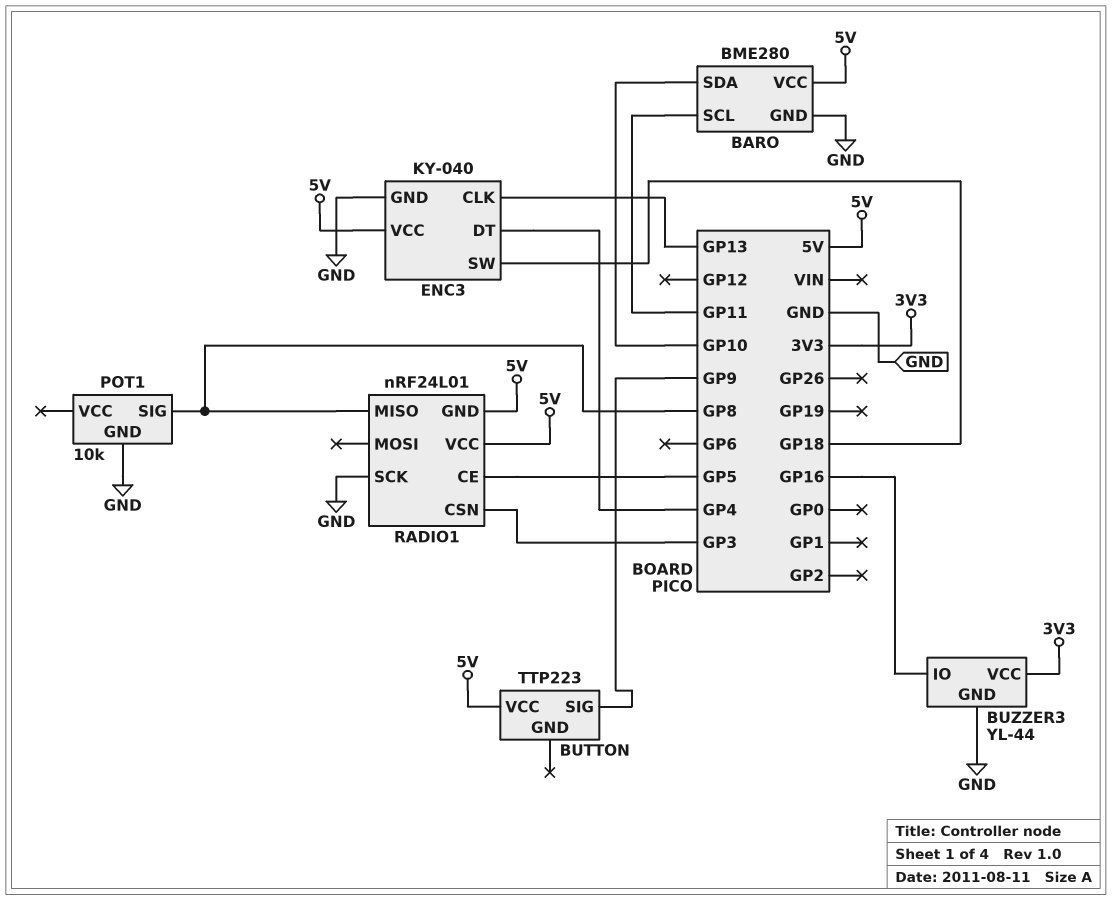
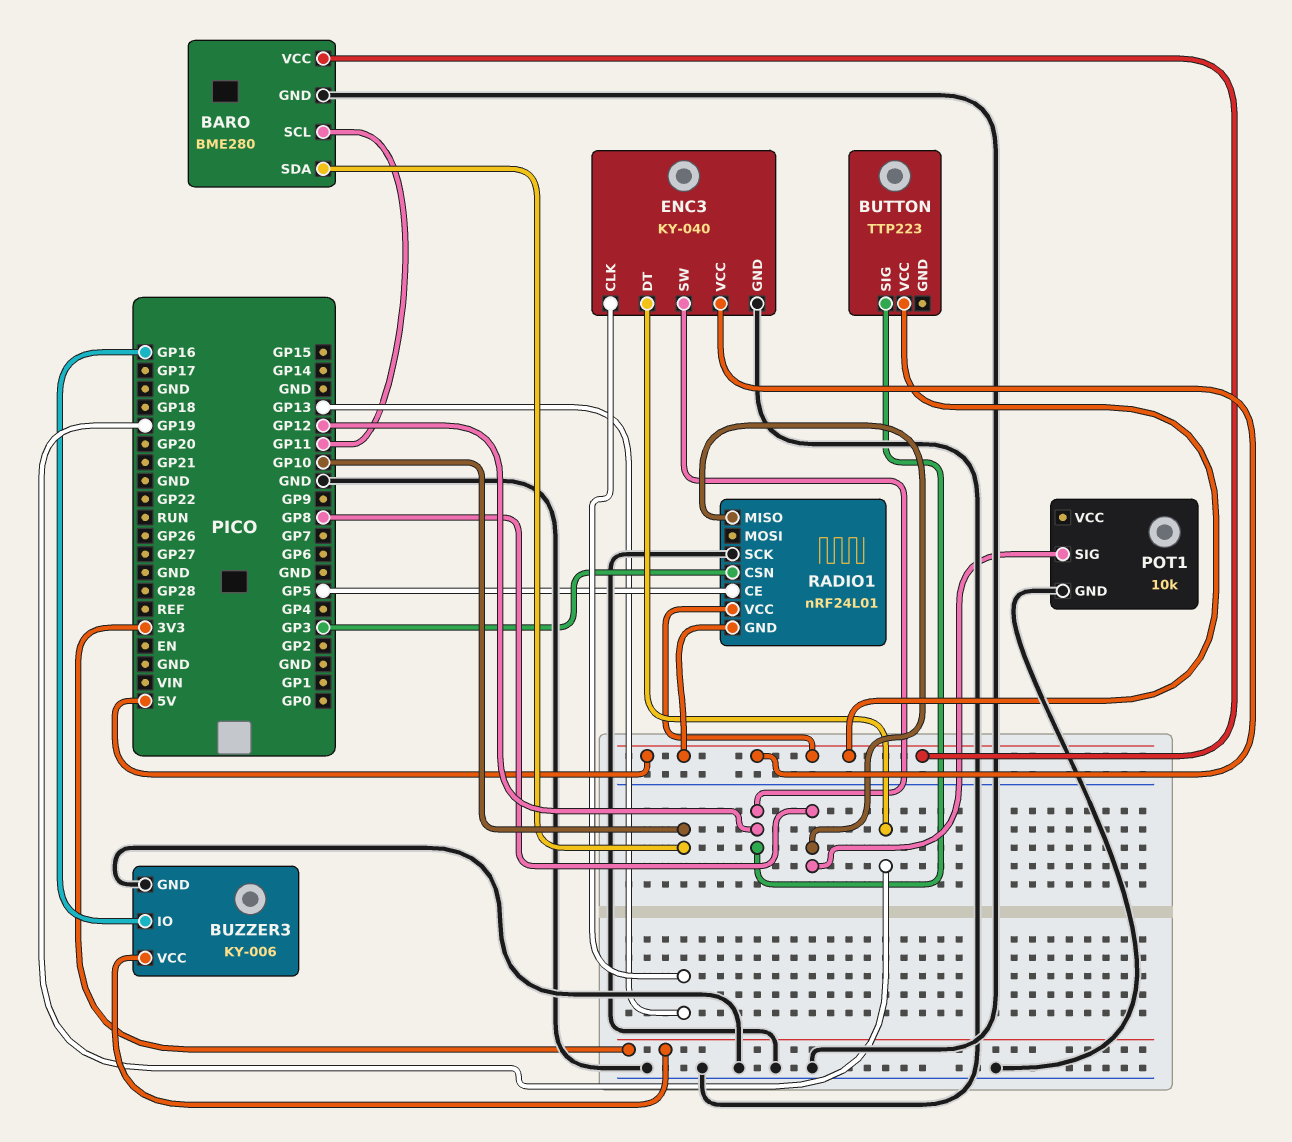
BUTTON pin SIG: GP9 -> GP12
BUZZER3: YL-44 -> KY-006
ENC3 pin DT: GP4 -> GP19
ENC3 pin SW: GP18 -> GP12

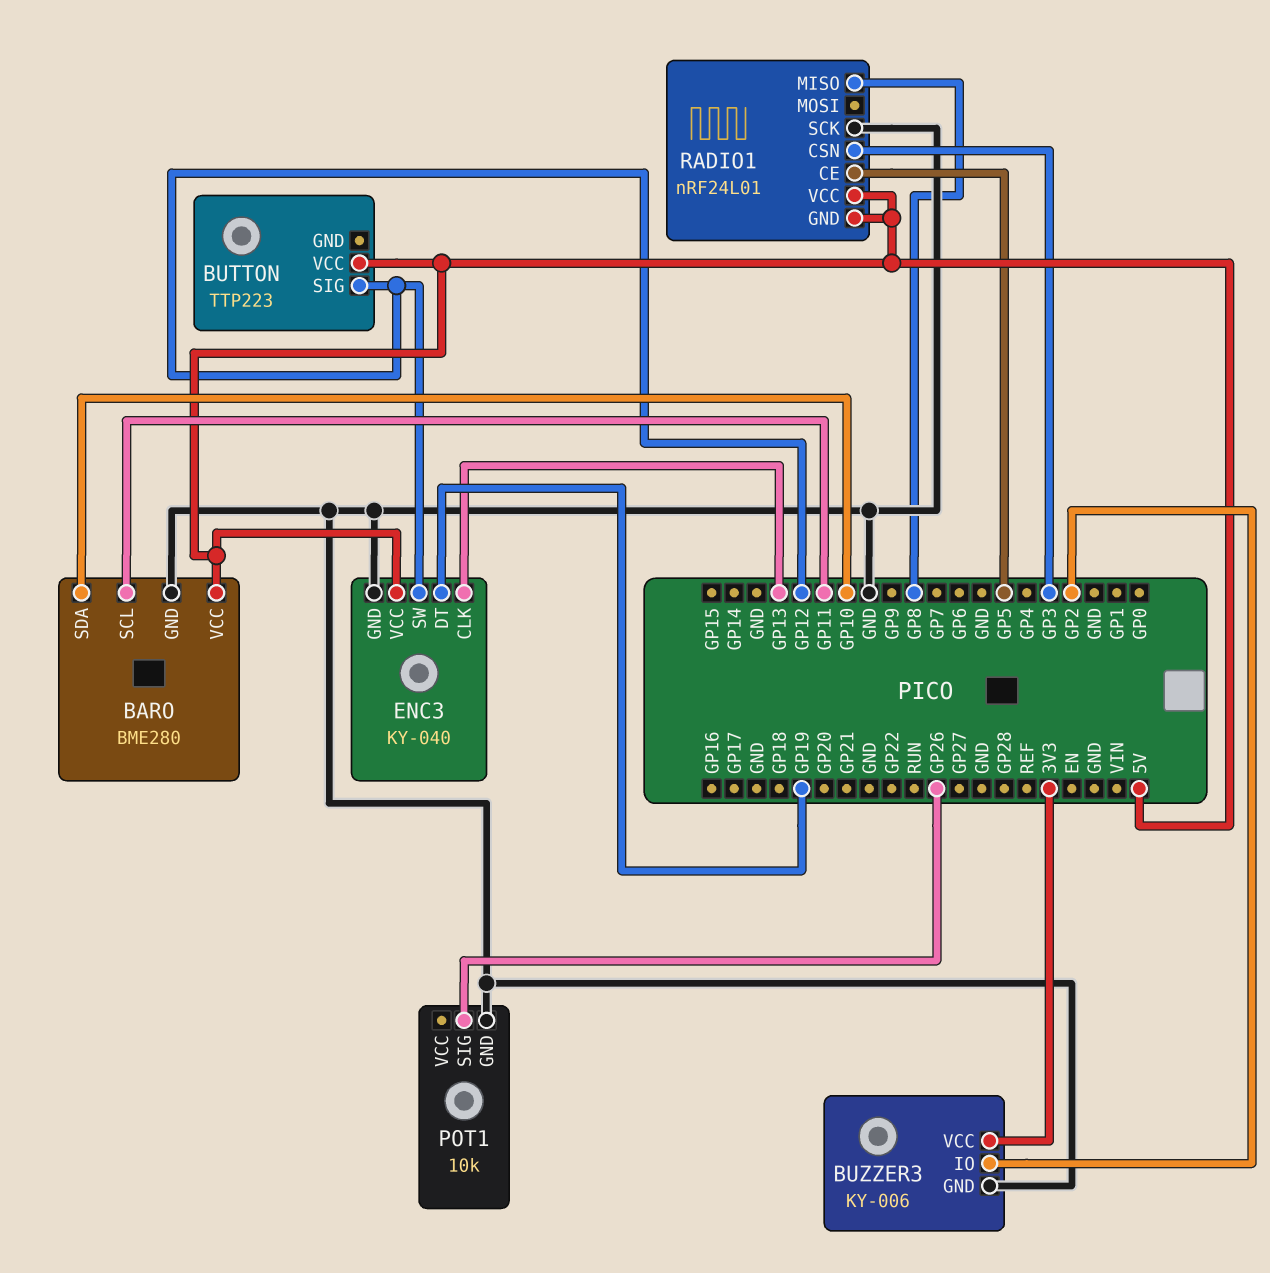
BUZZER3 pin IO: GP16 -> GP2
POT1 pin SIG: GP8 -> GP26

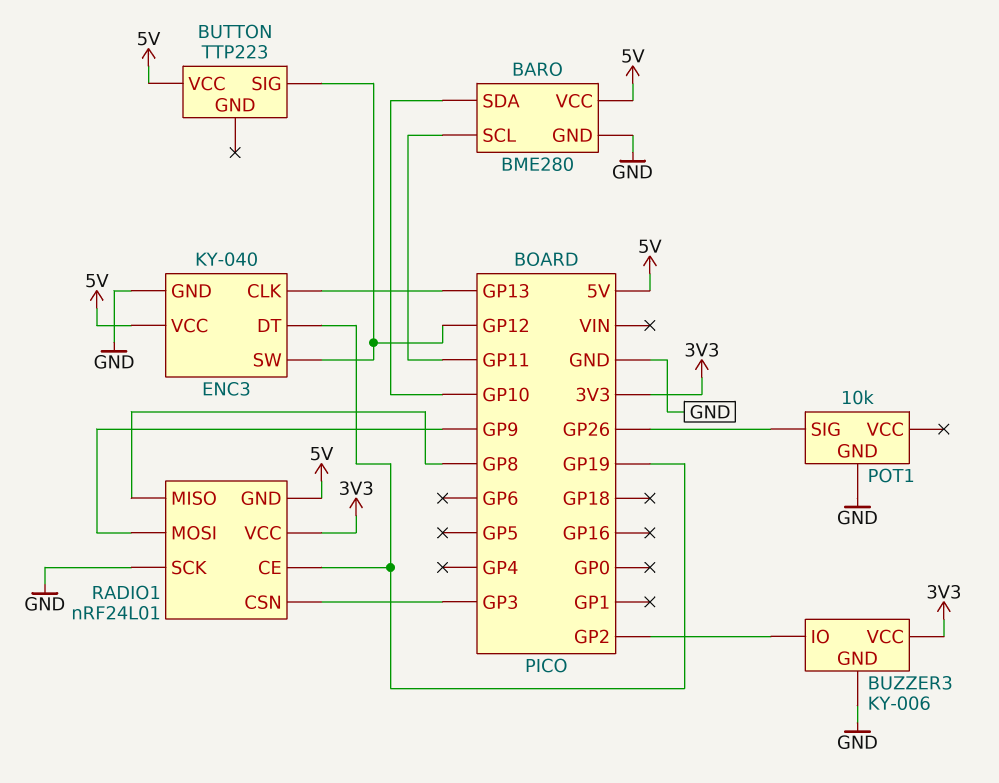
RADIO1 pin CE: GP5 -> GP19
RADIO1 pin MOSI: none -> GP9
RADIO1 pin VCC: 5V -> 3V3

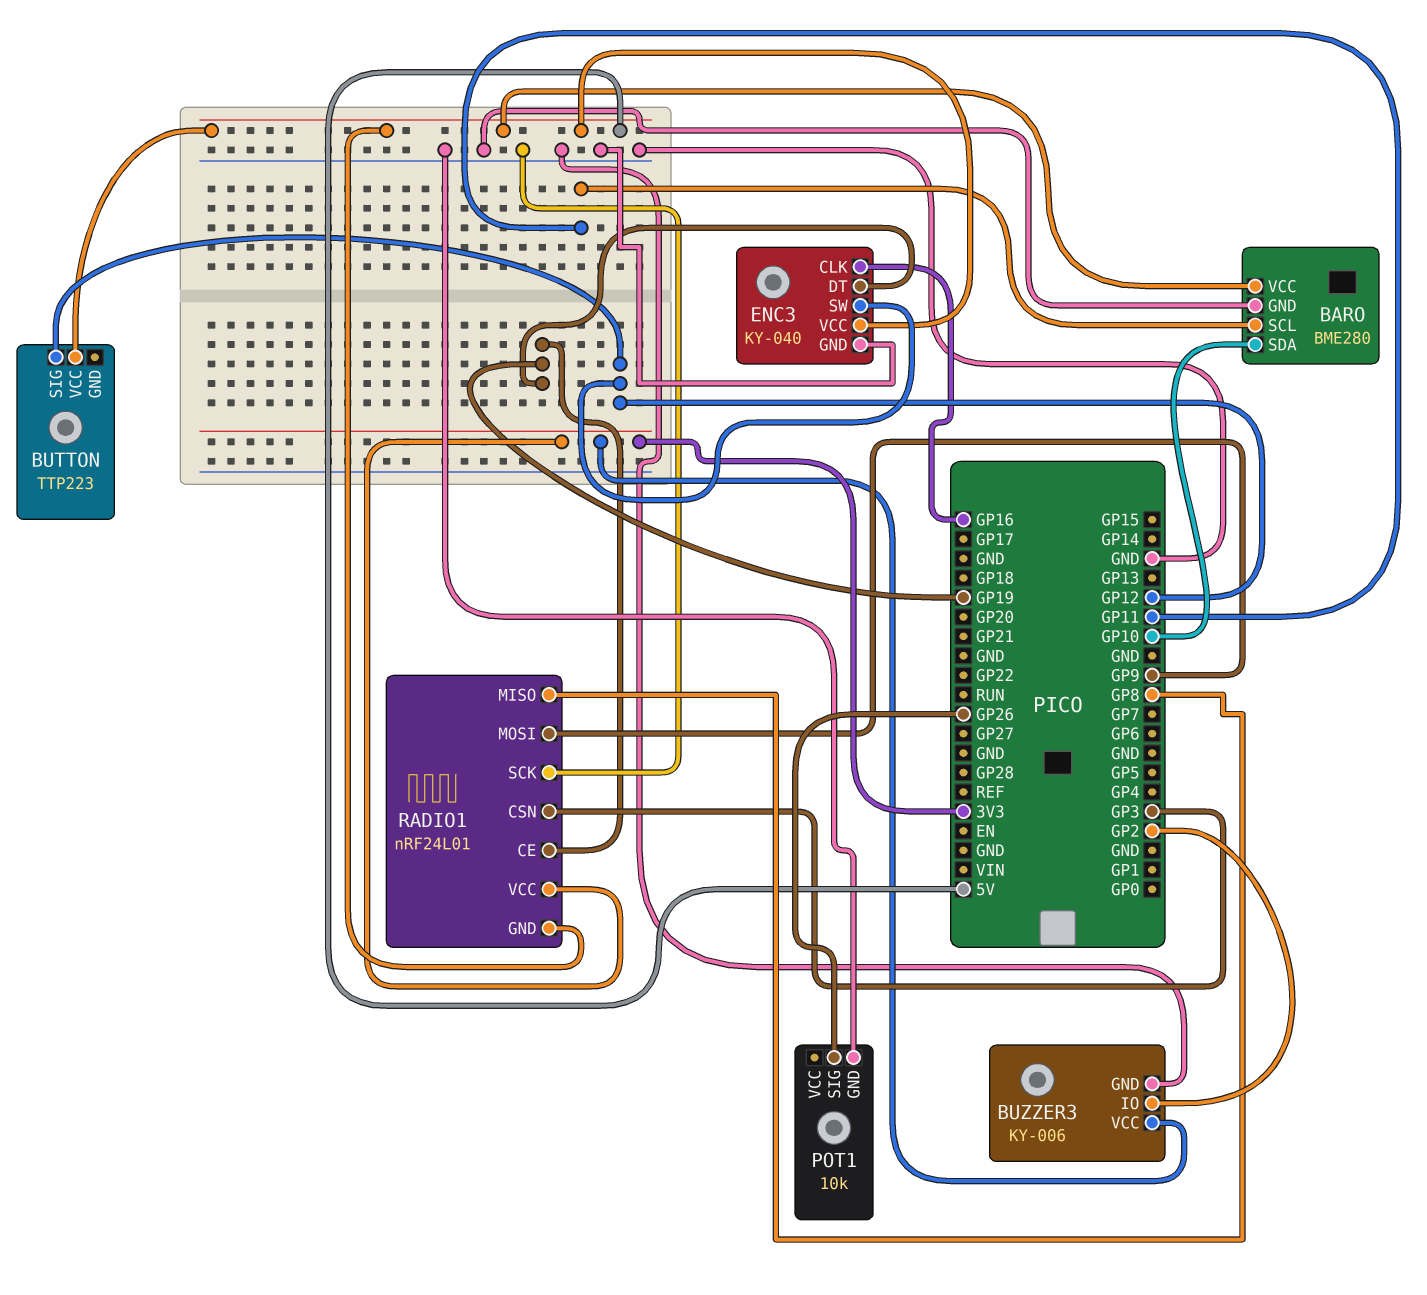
ENC3 pin CLK: GP13 -> GP16

